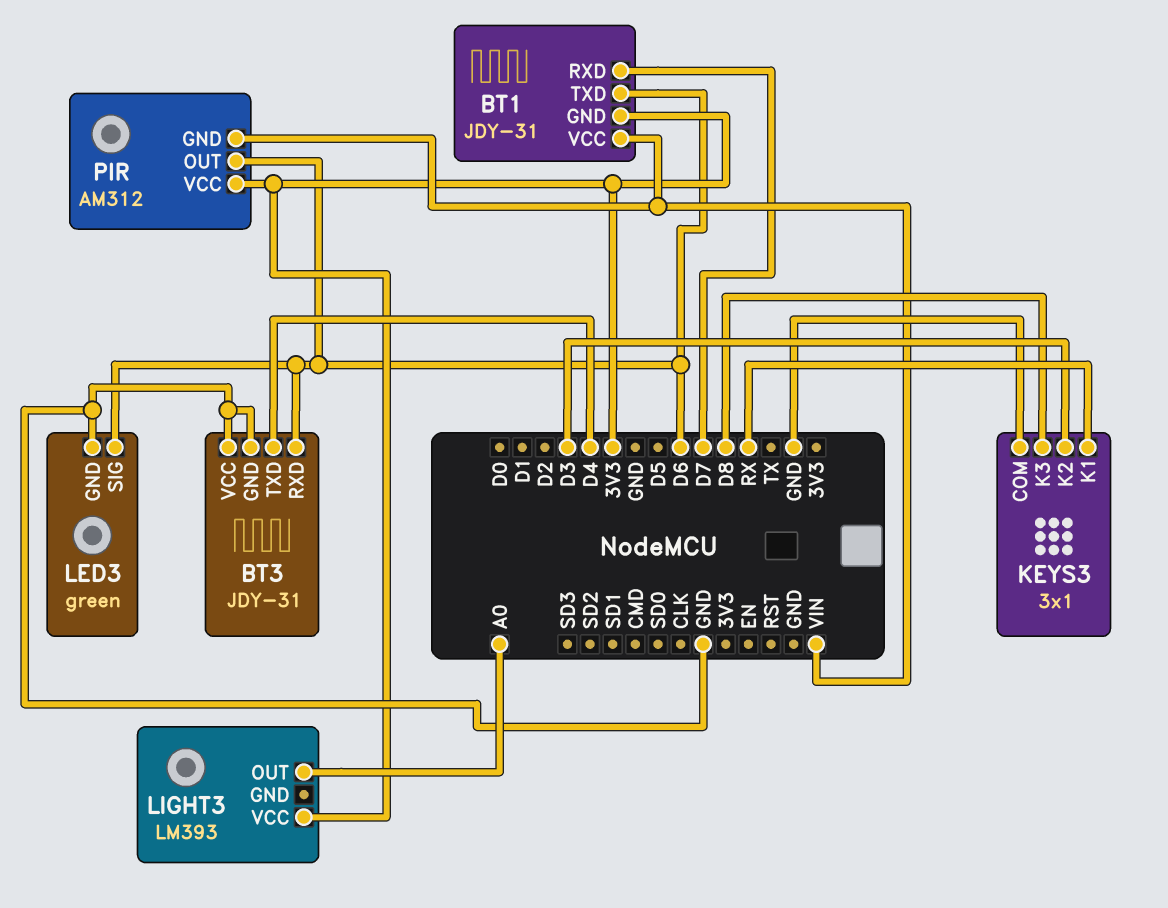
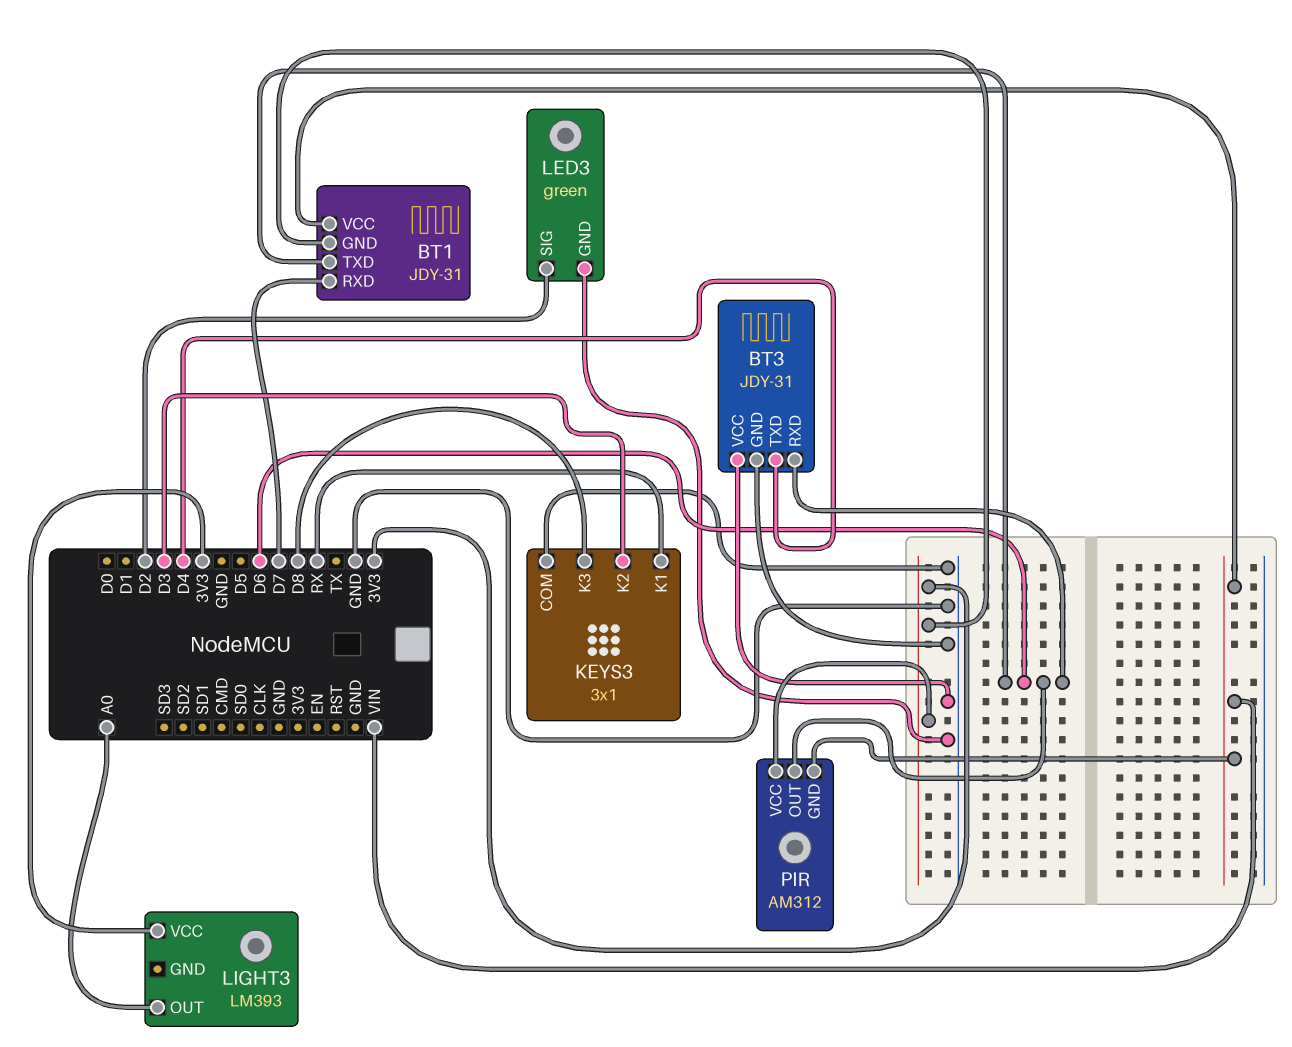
LED3 pin SIG: D6 -> D2

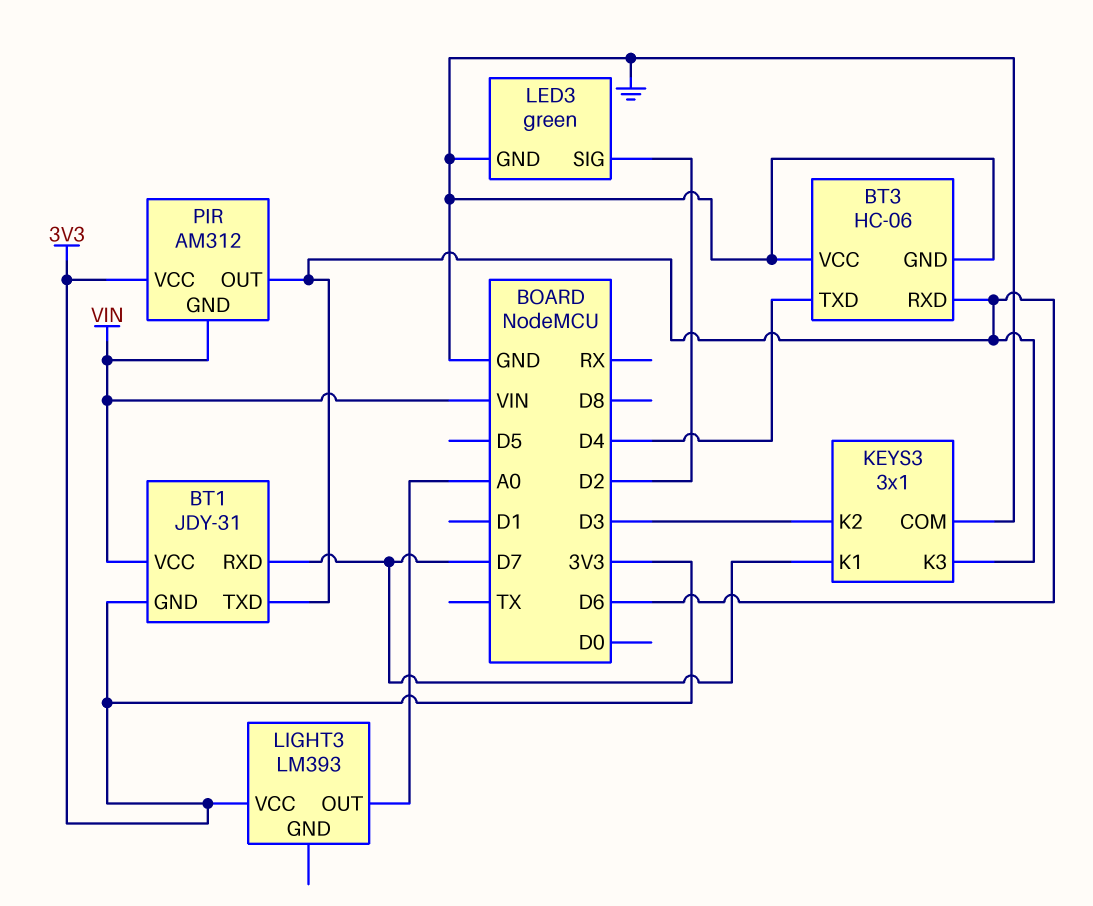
BT3: JDY-31 -> HC-06
KEYS3 pin K1: RX -> D7
KEYS3 pin K3: D8 -> D6

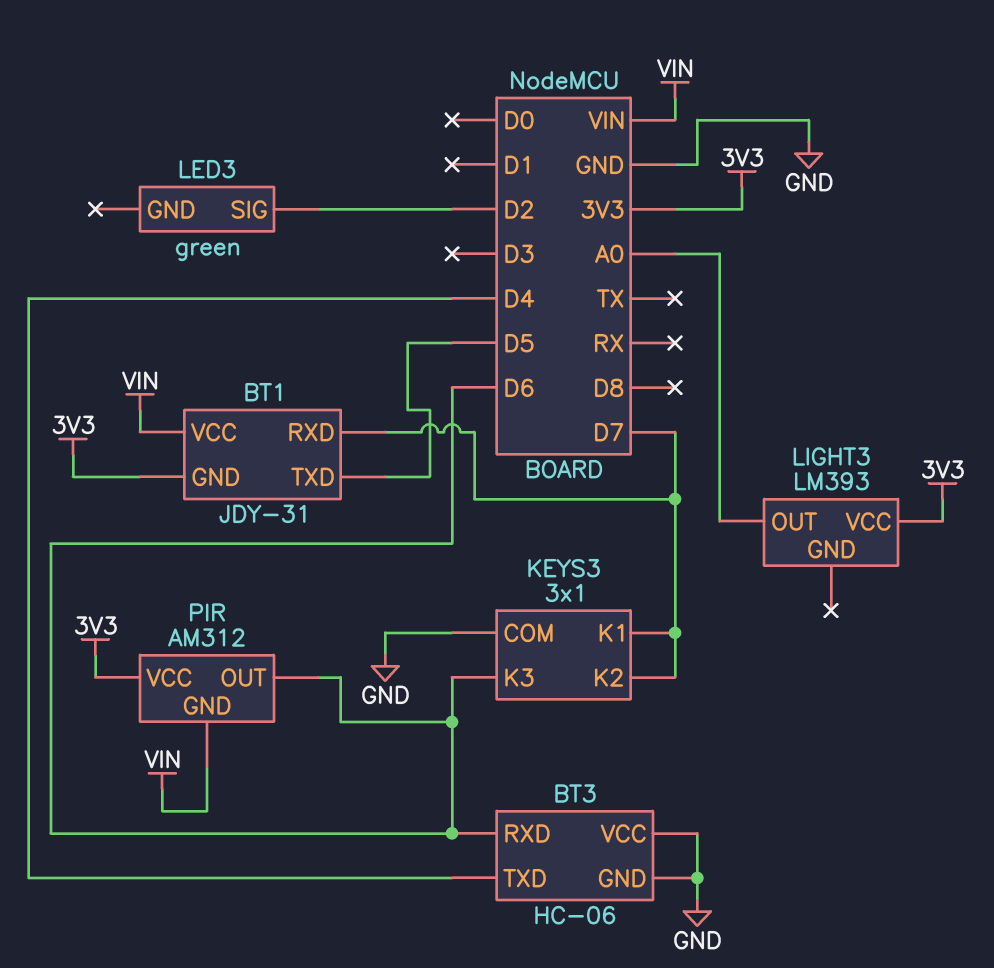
BT1 pin TXD: D6 -> D5
KEYS3 pin K2: D3 -> D7
LED3 pin GND: GND -> none

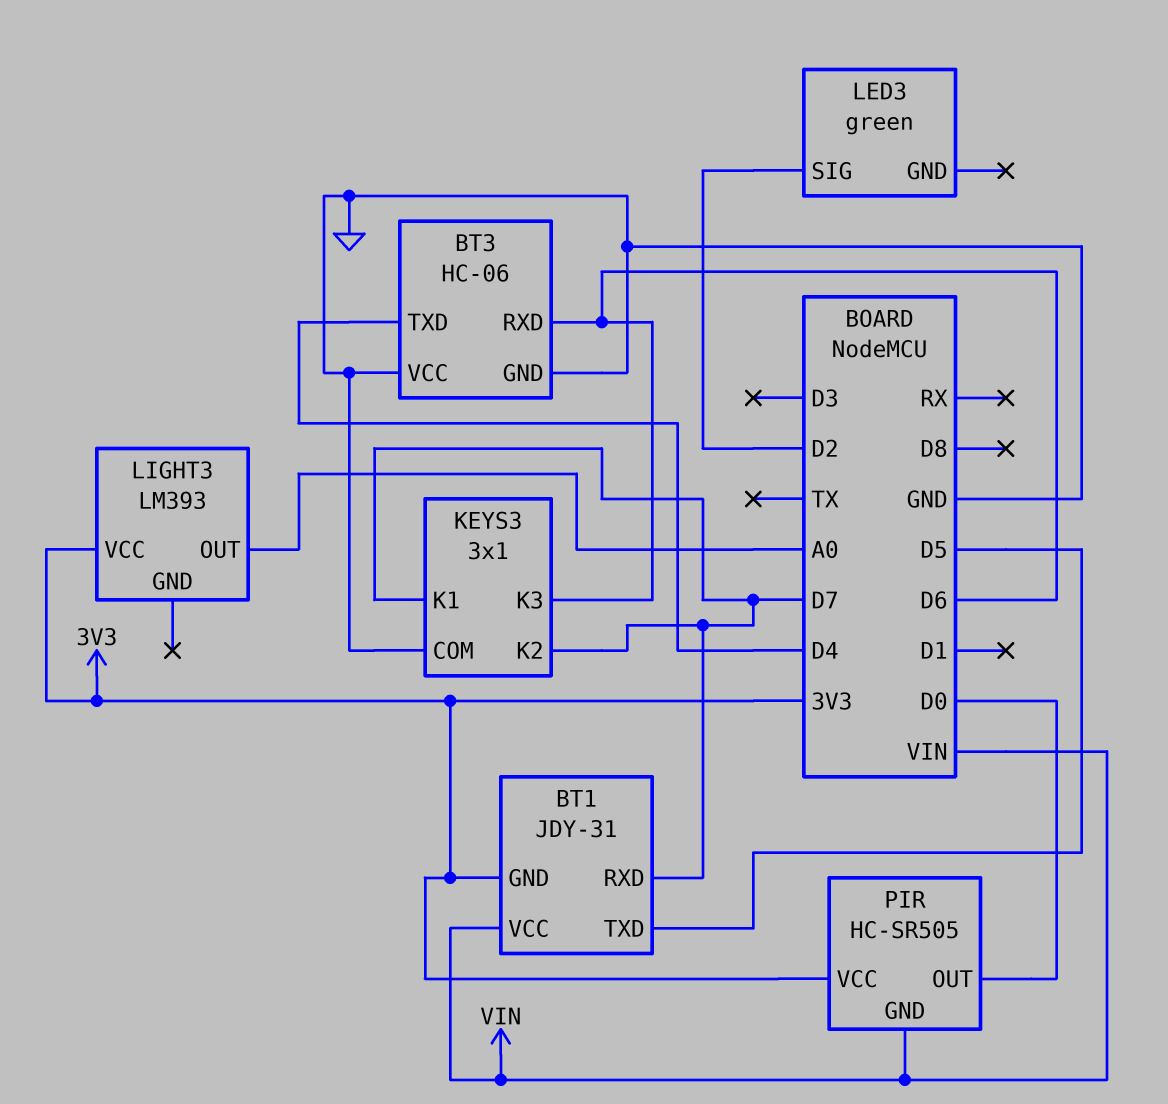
PIR: AM312 -> HC-SR505
PIR pin OUT: D6 -> D0

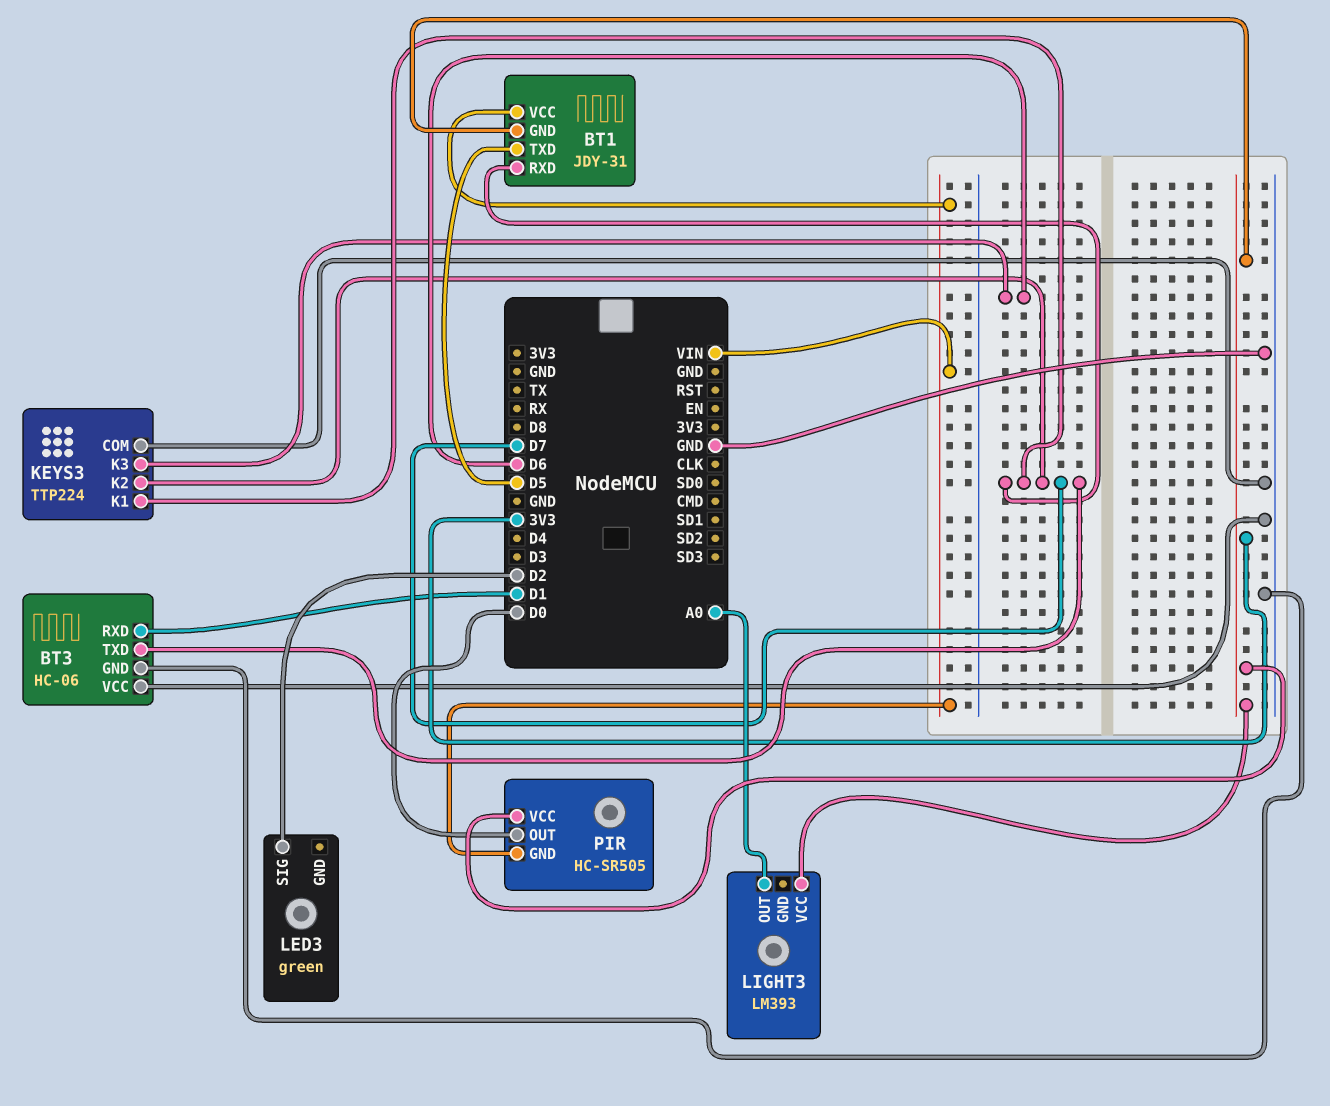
BT3 pin RXD: D6 -> D1
BT3 pin TXD: D4 -> D7
KEYS3: 3x1 -> TTP224

